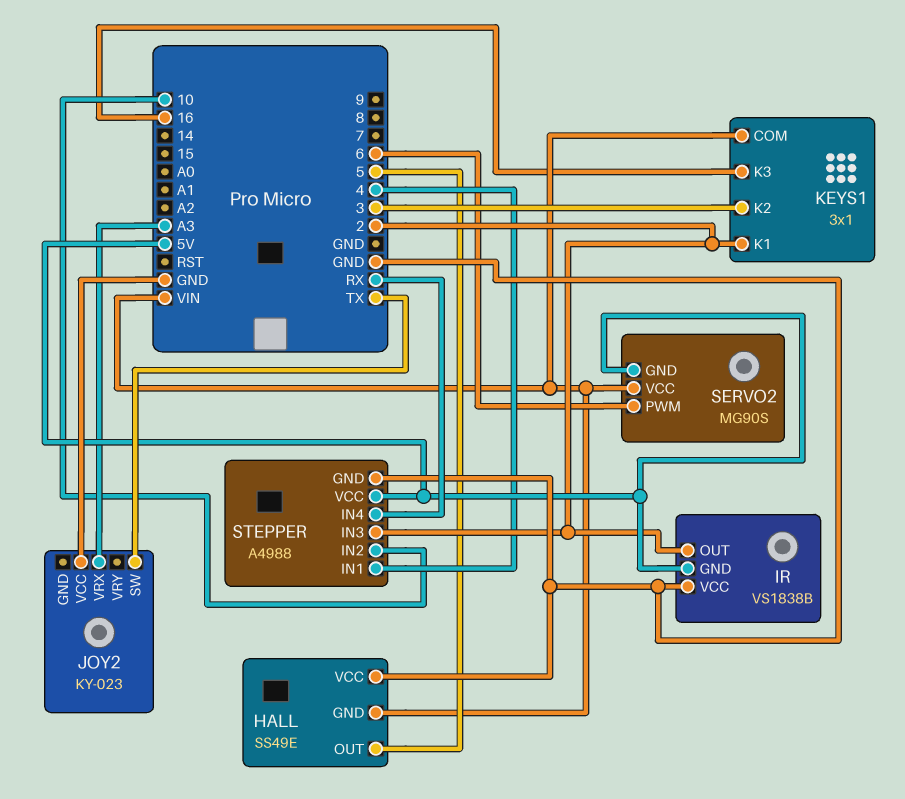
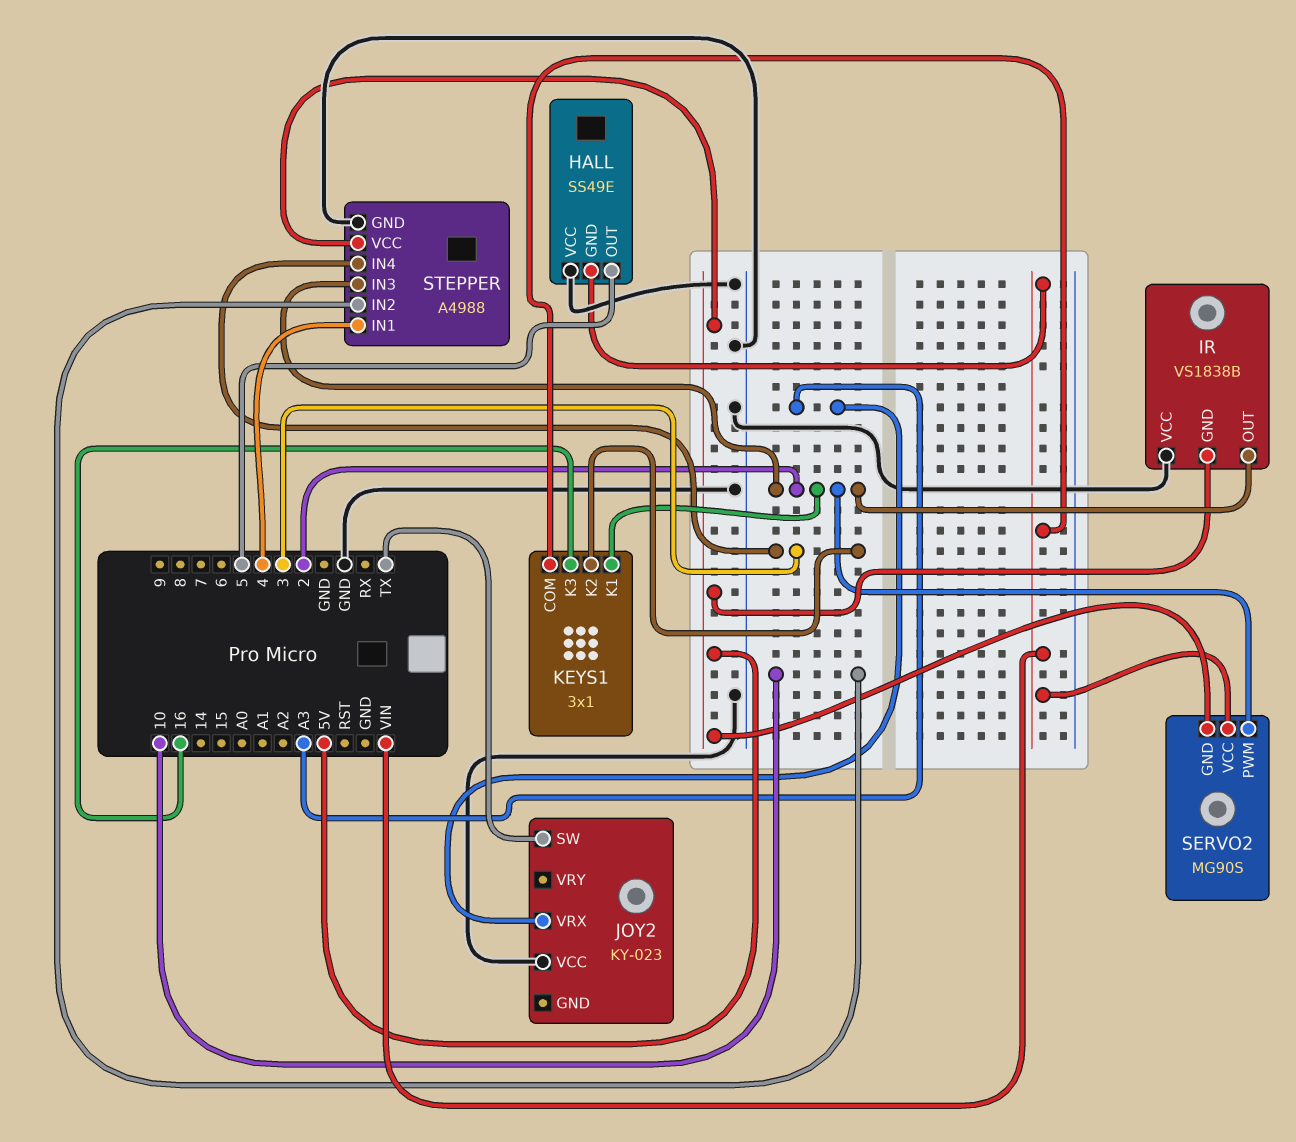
SERVO2 pin PWM: 6 -> 2
STEPPER pin IN4: RX -> 3

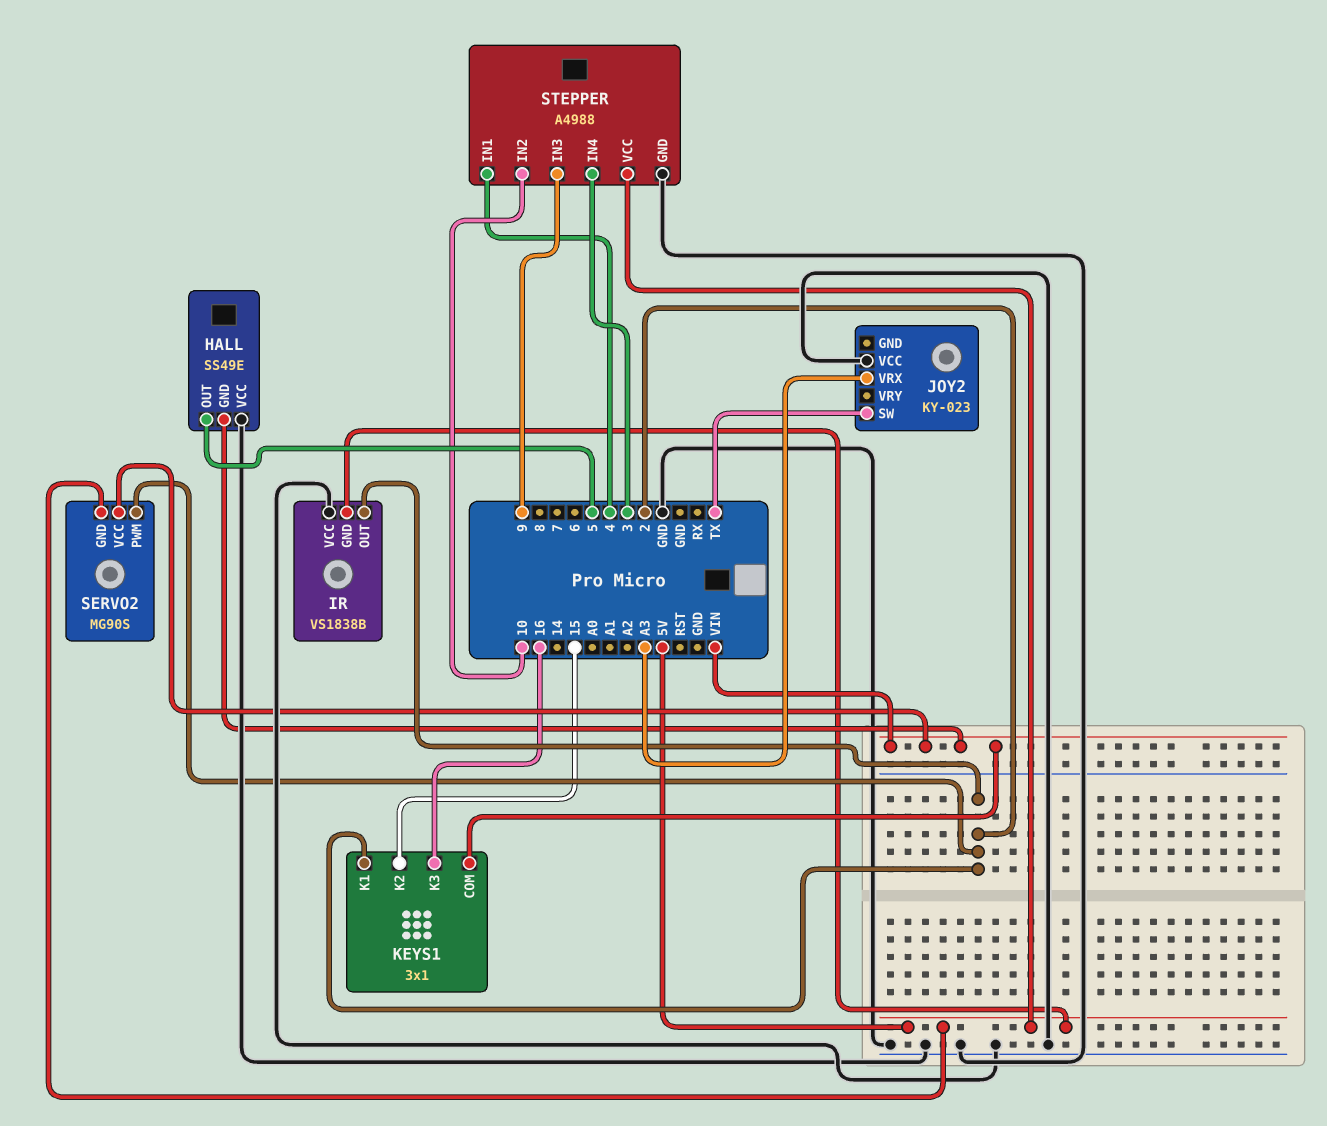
KEYS1 pin K2: 3 -> 15
STEPPER pin IN3: 2 -> 9

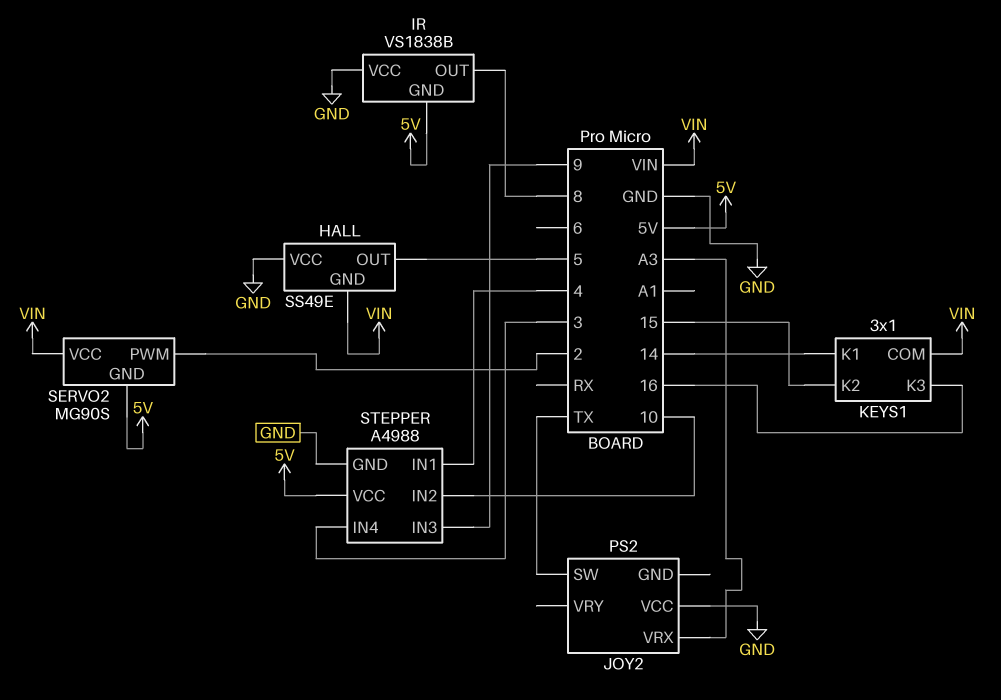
IR pin OUT: 2 -> 8
JOY2: KY-023 -> PS2
KEYS1 pin K1: 2 -> 14

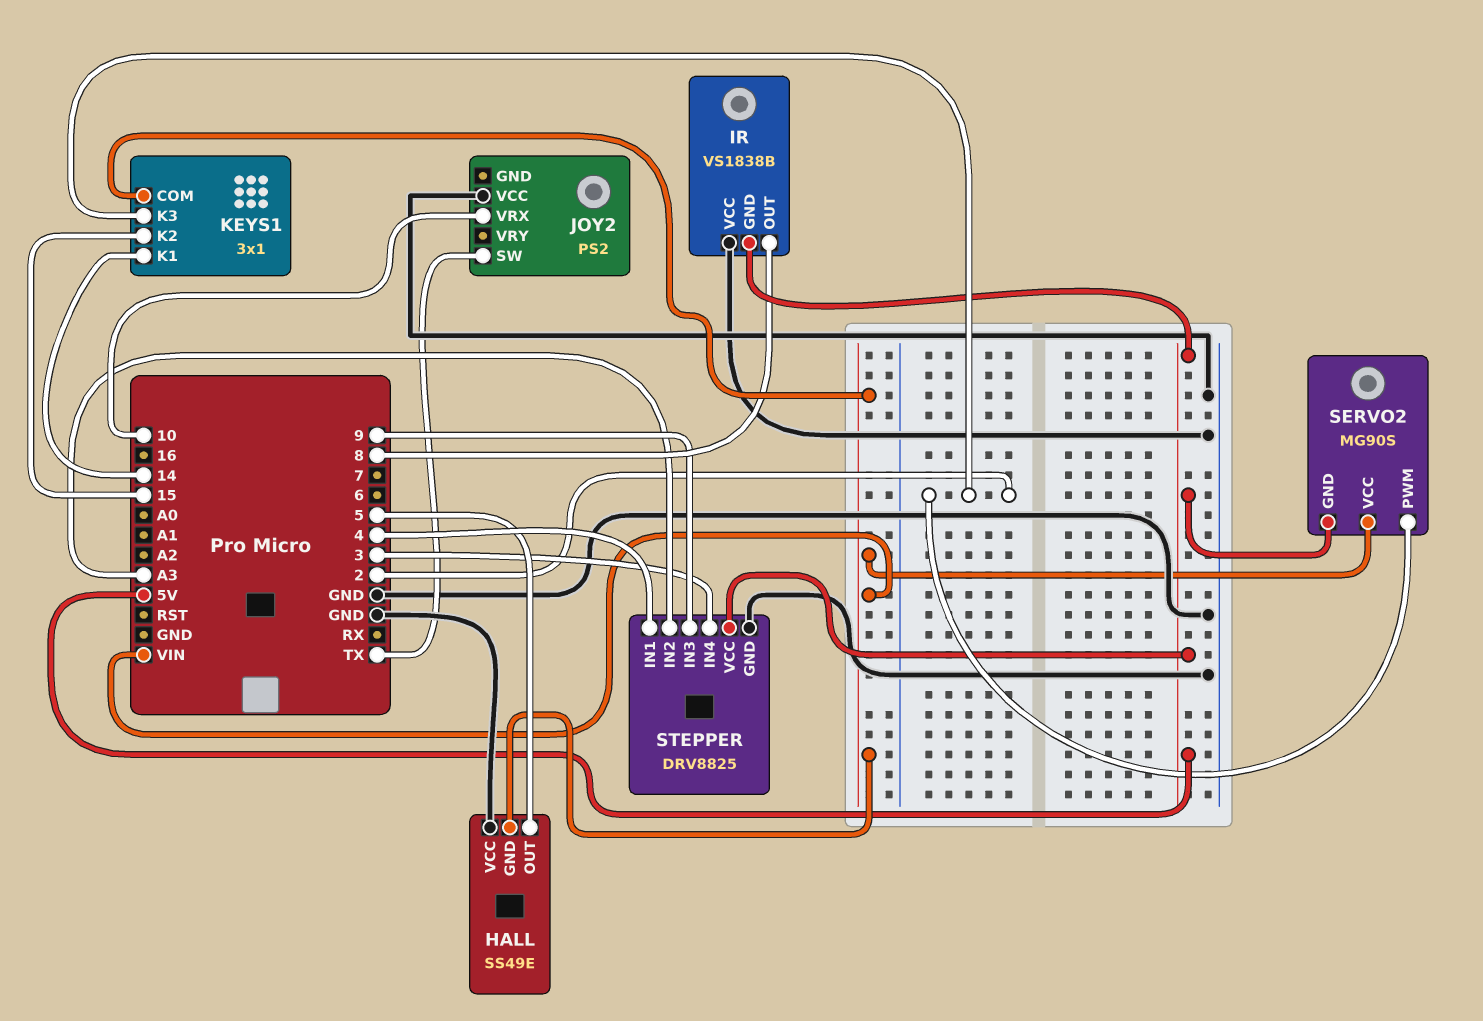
JOY2 pin VRX: A3 -> 10
KEYS1 pin K3: 16 -> 2
STEPPER: A4988 -> DRV8825
STEPPER pin IN2: 10 -> A3

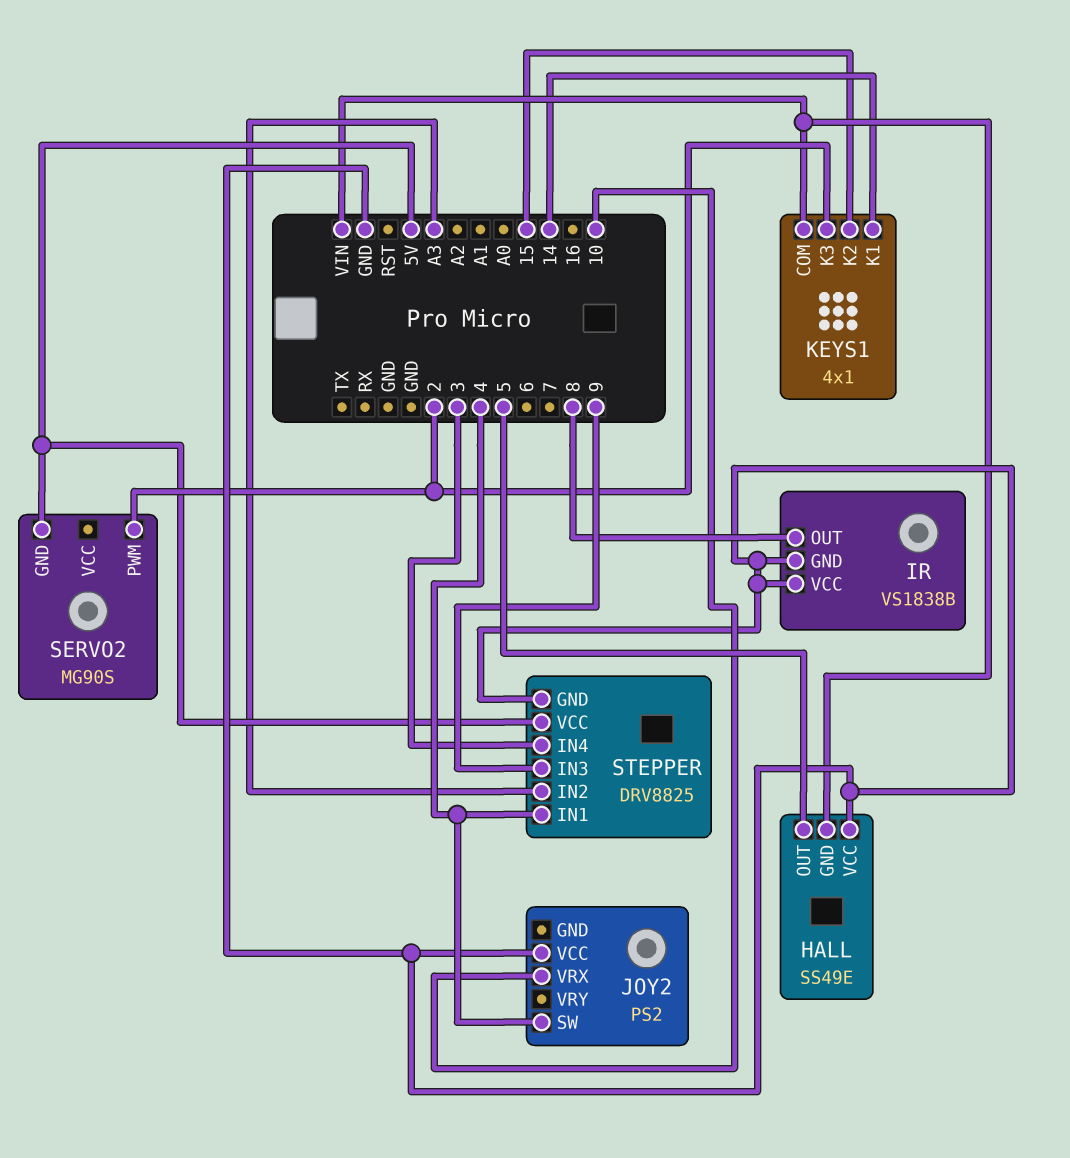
IR pin GND: 5V -> GND
JOY2 pin SW: TX -> 4
KEYS1: 3x1 -> 4x1
SERVO2 pin VCC: VIN -> none

